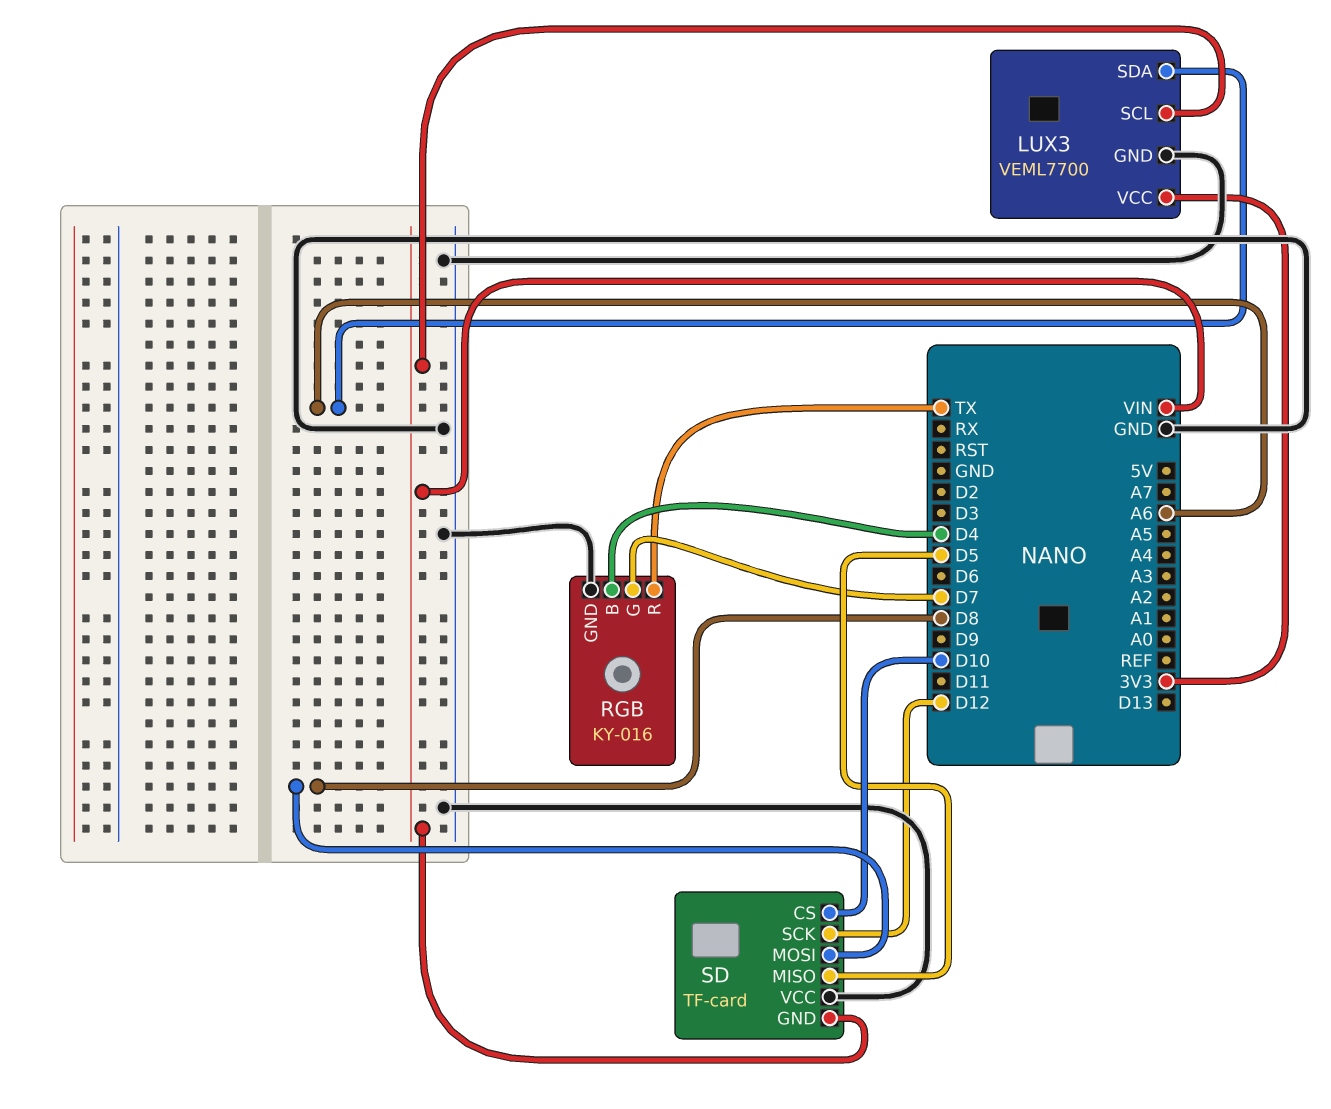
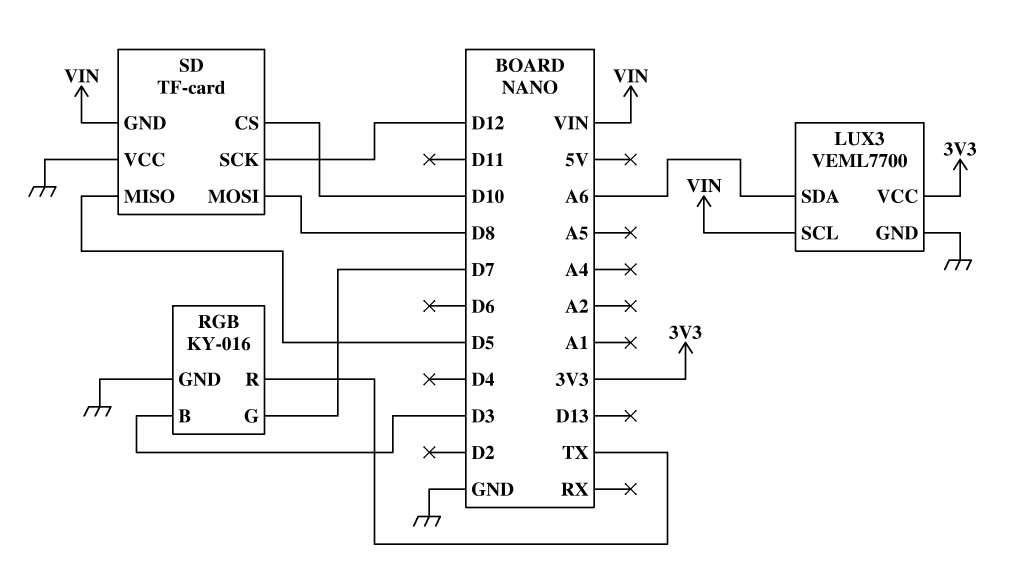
RGB pin B: D4 -> D3

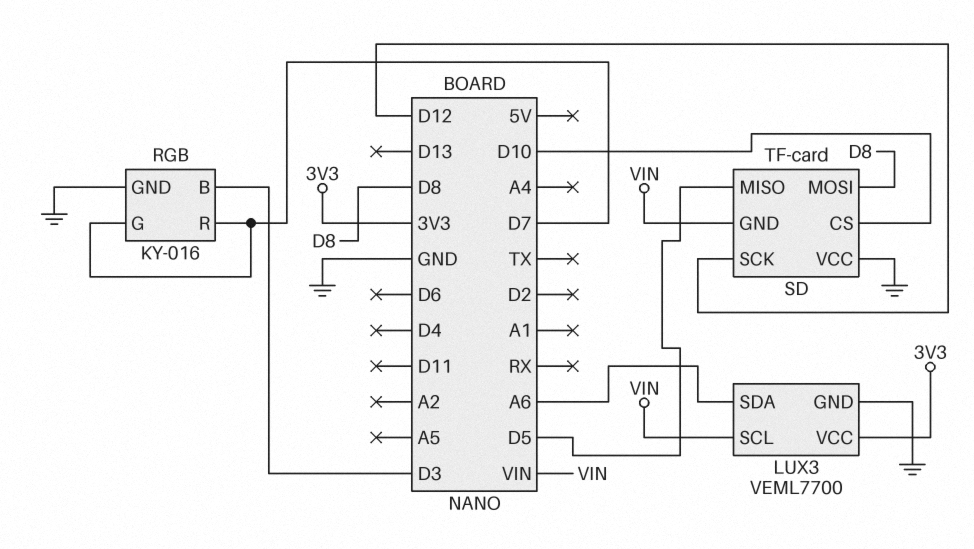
RGB pin R: TX -> D7

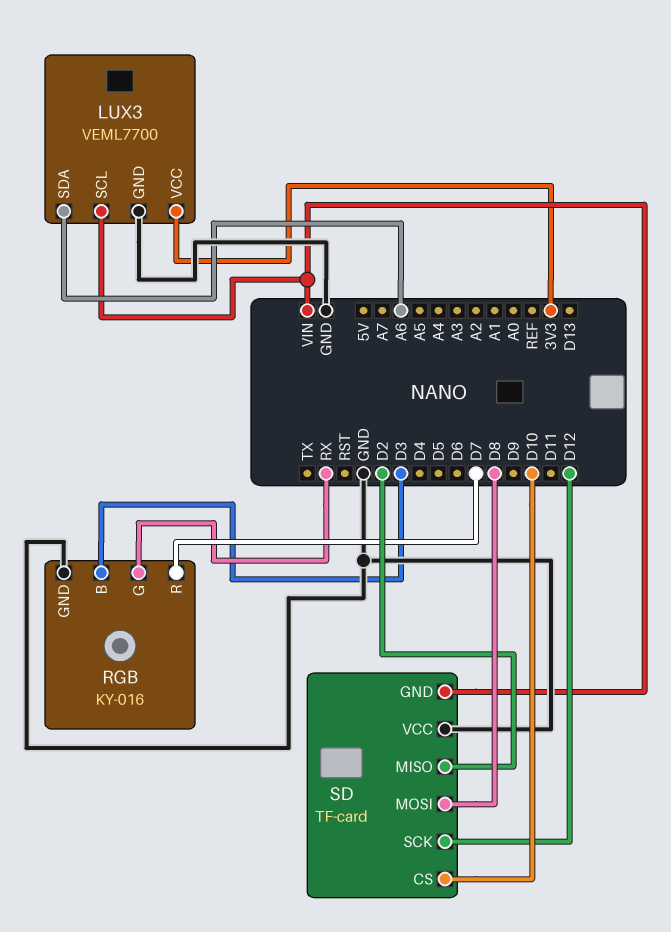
RGB pin G: D7 -> RX
SD pin MISO: D5 -> D2

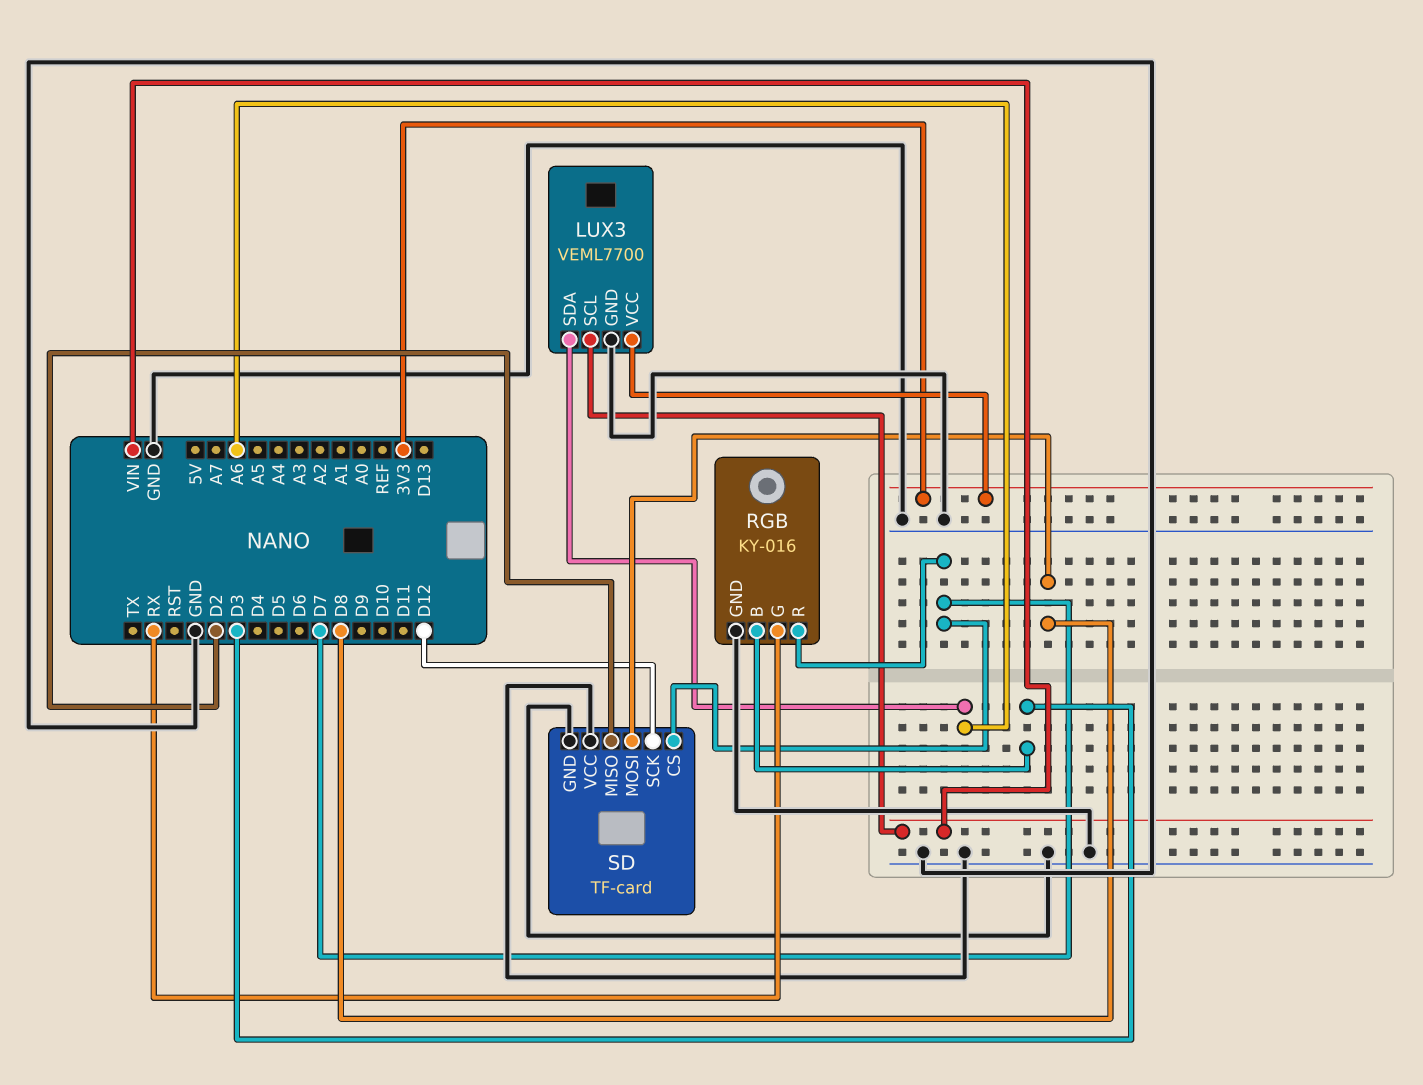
SD pin CS: D10 -> D7
SD pin GND: VIN -> GND

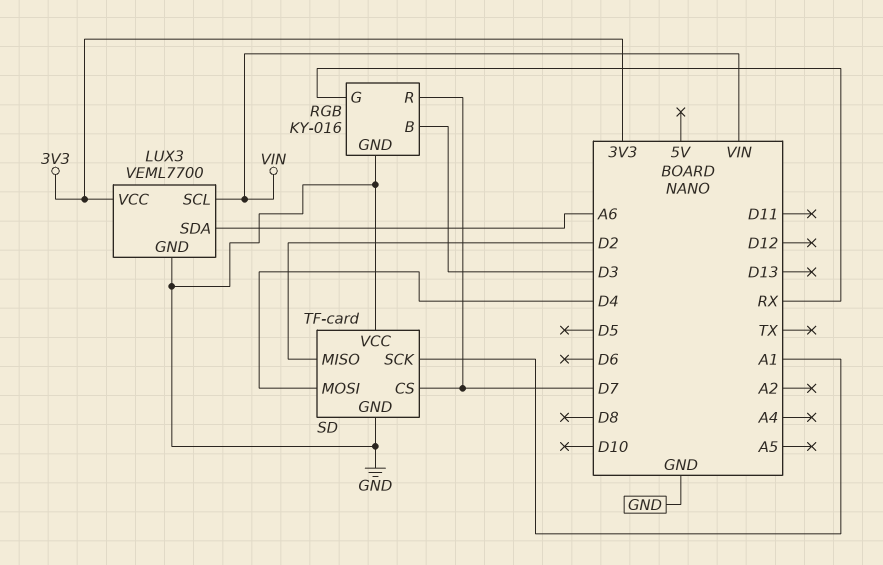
SD pin MOSI: D8 -> D4
SD pin SCK: D12 -> A1

